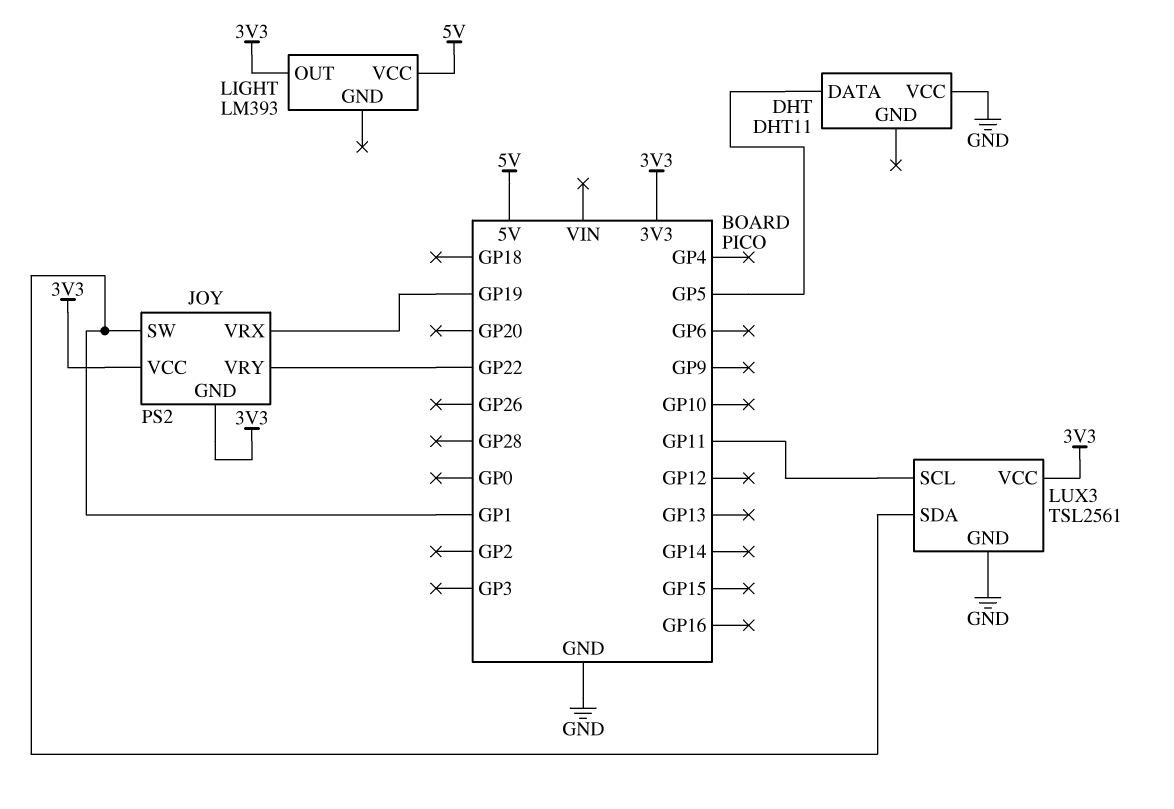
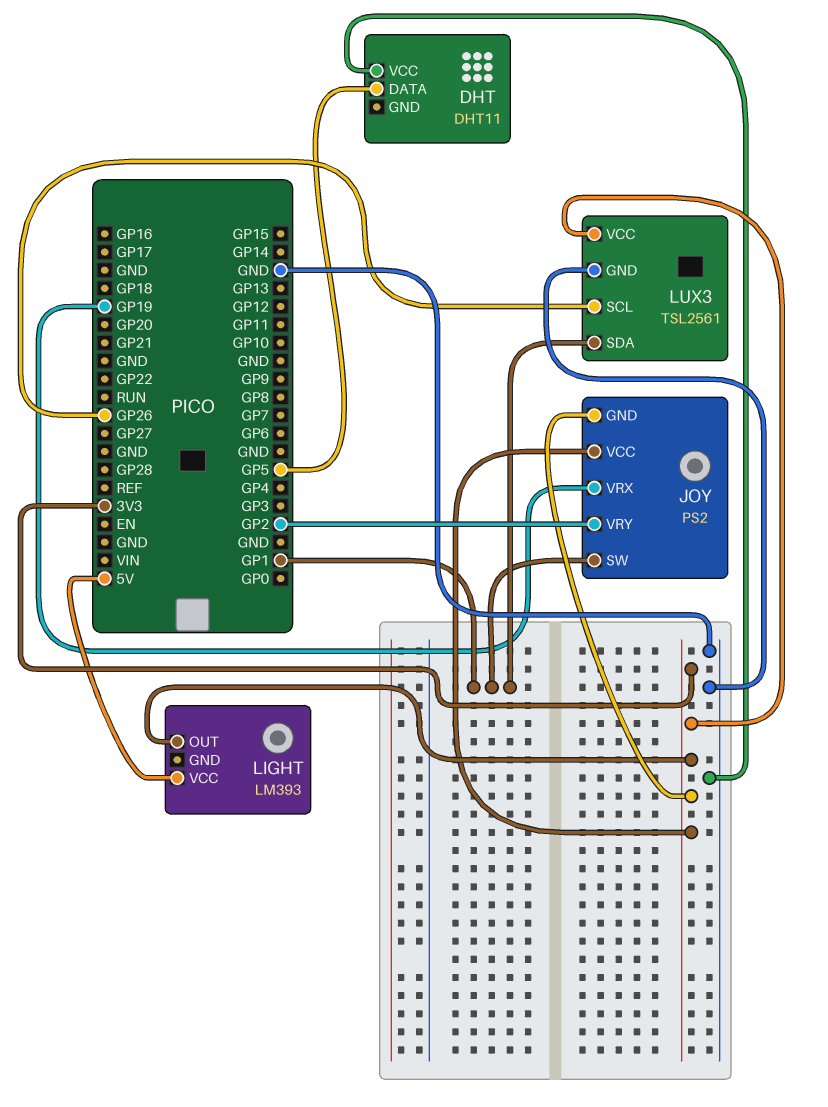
JOY pin VRY: GP22 -> GP2
LUX3 pin SCL: GP11 -> GP26

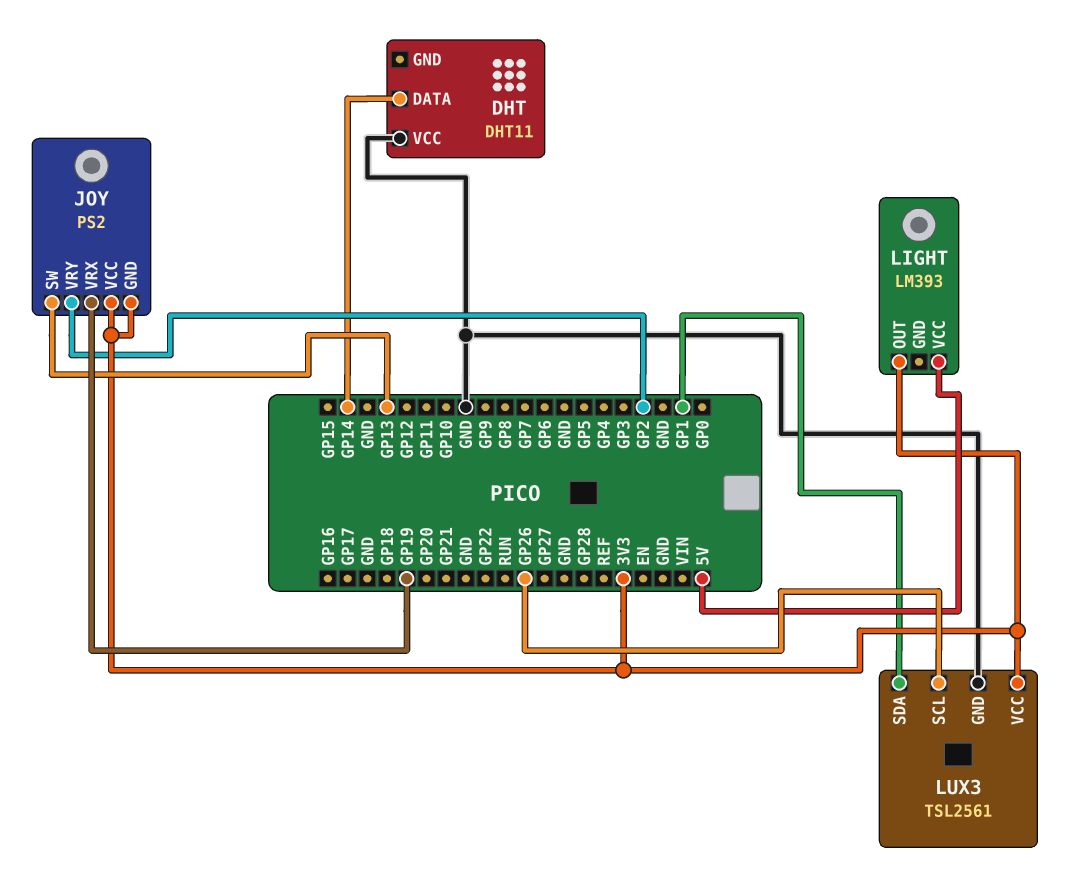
DHT pin DATA: GP5 -> GP14
JOY pin SW: GP1 -> GP13

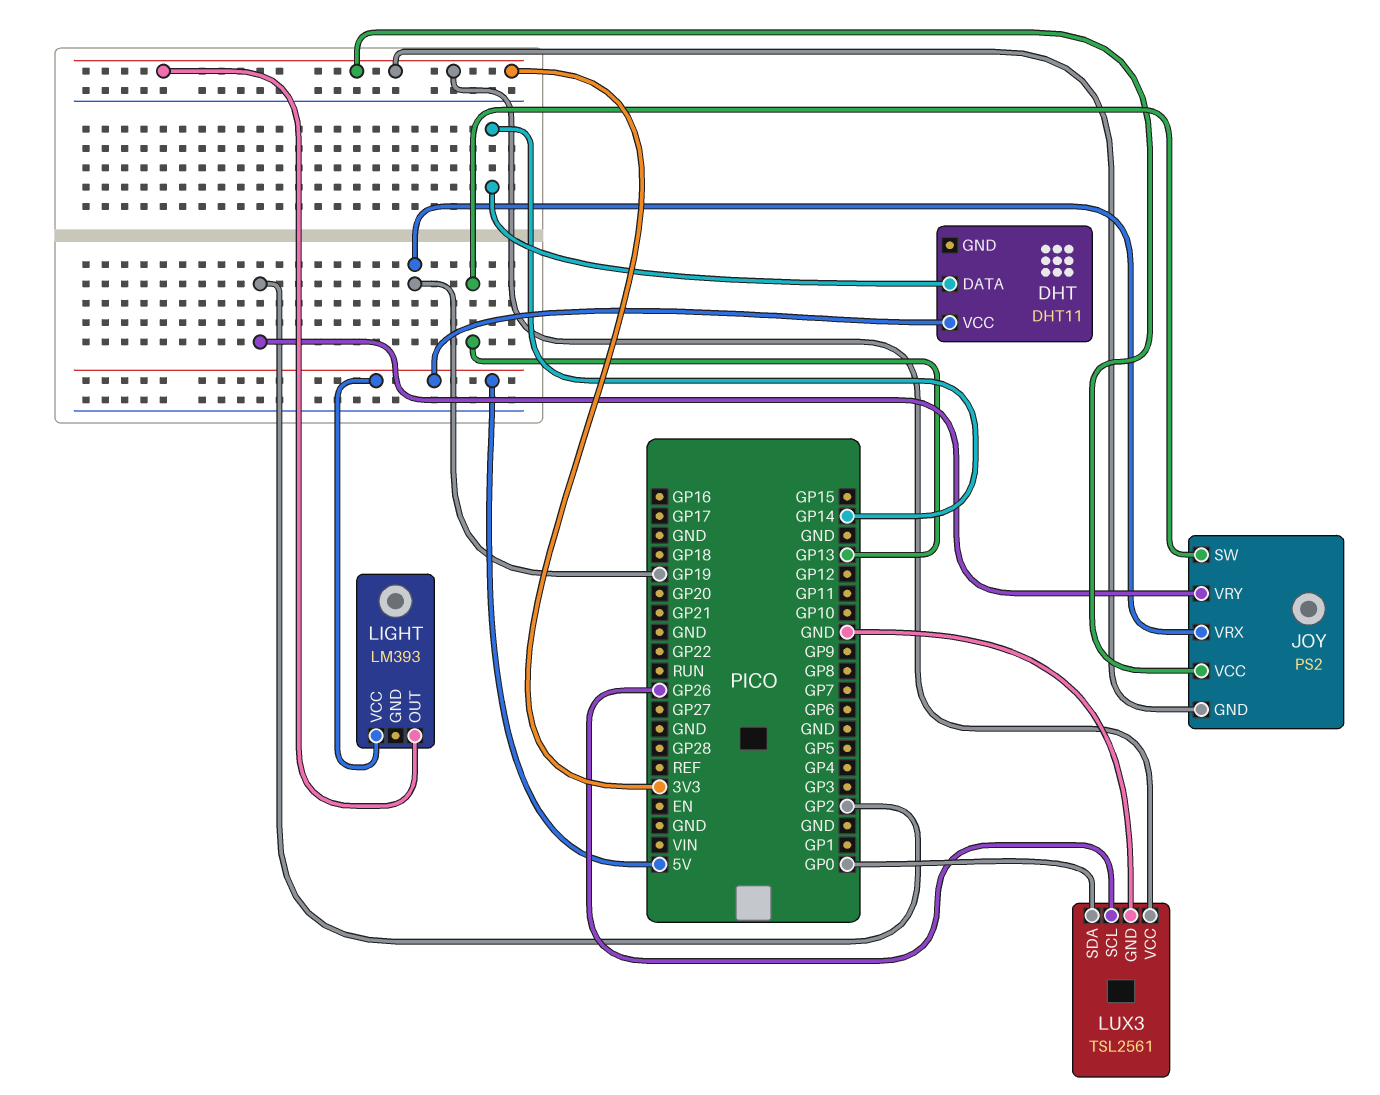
DHT pin VCC: GND -> 5V
LUX3 pin SDA: GP1 -> GP0

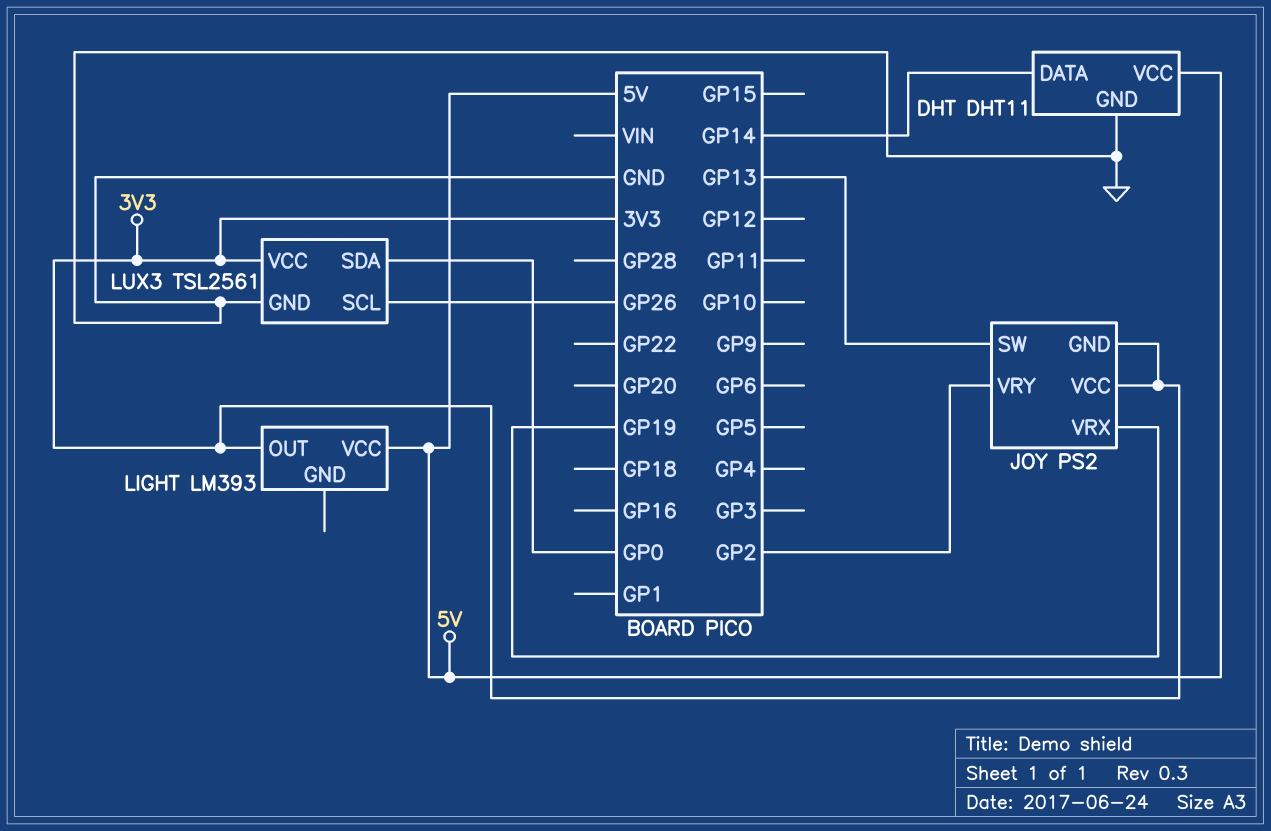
DHT pin GND: none -> GND

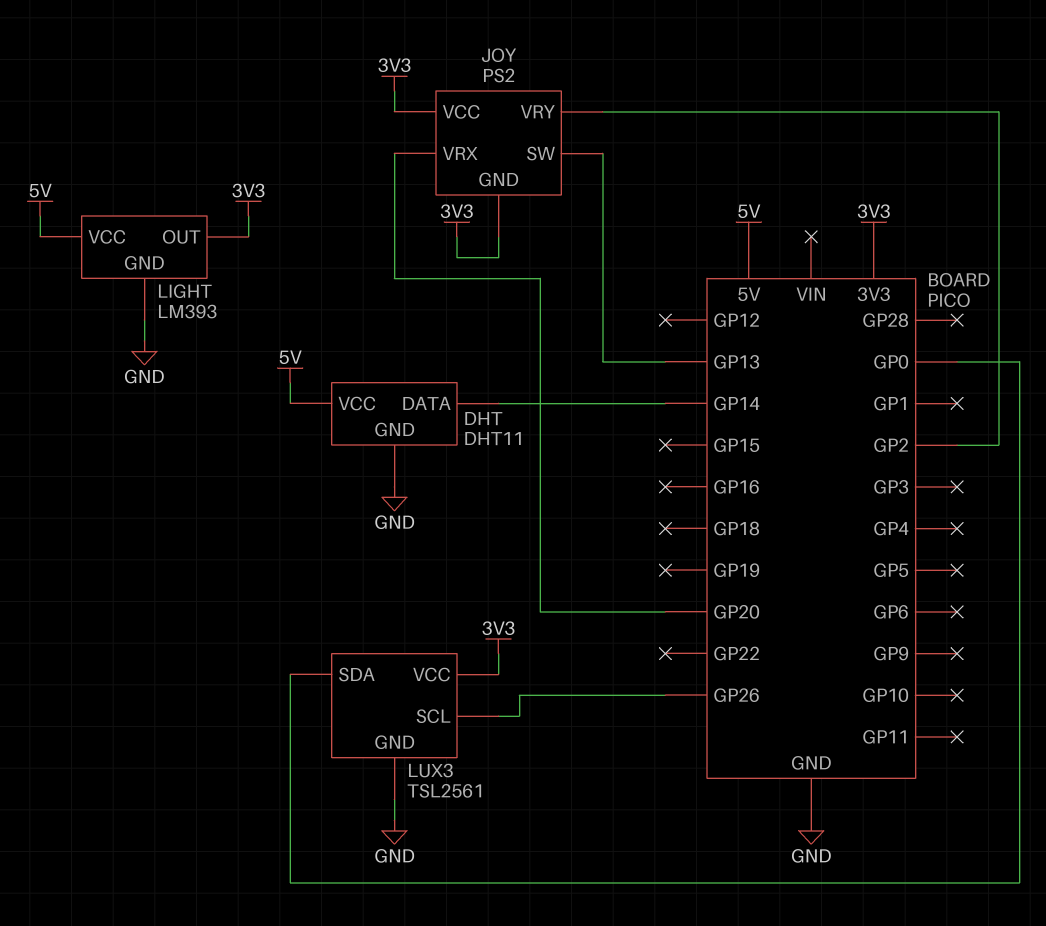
JOY pin VRX: GP19 -> GP20
LIGHT pin GND: none -> GND

